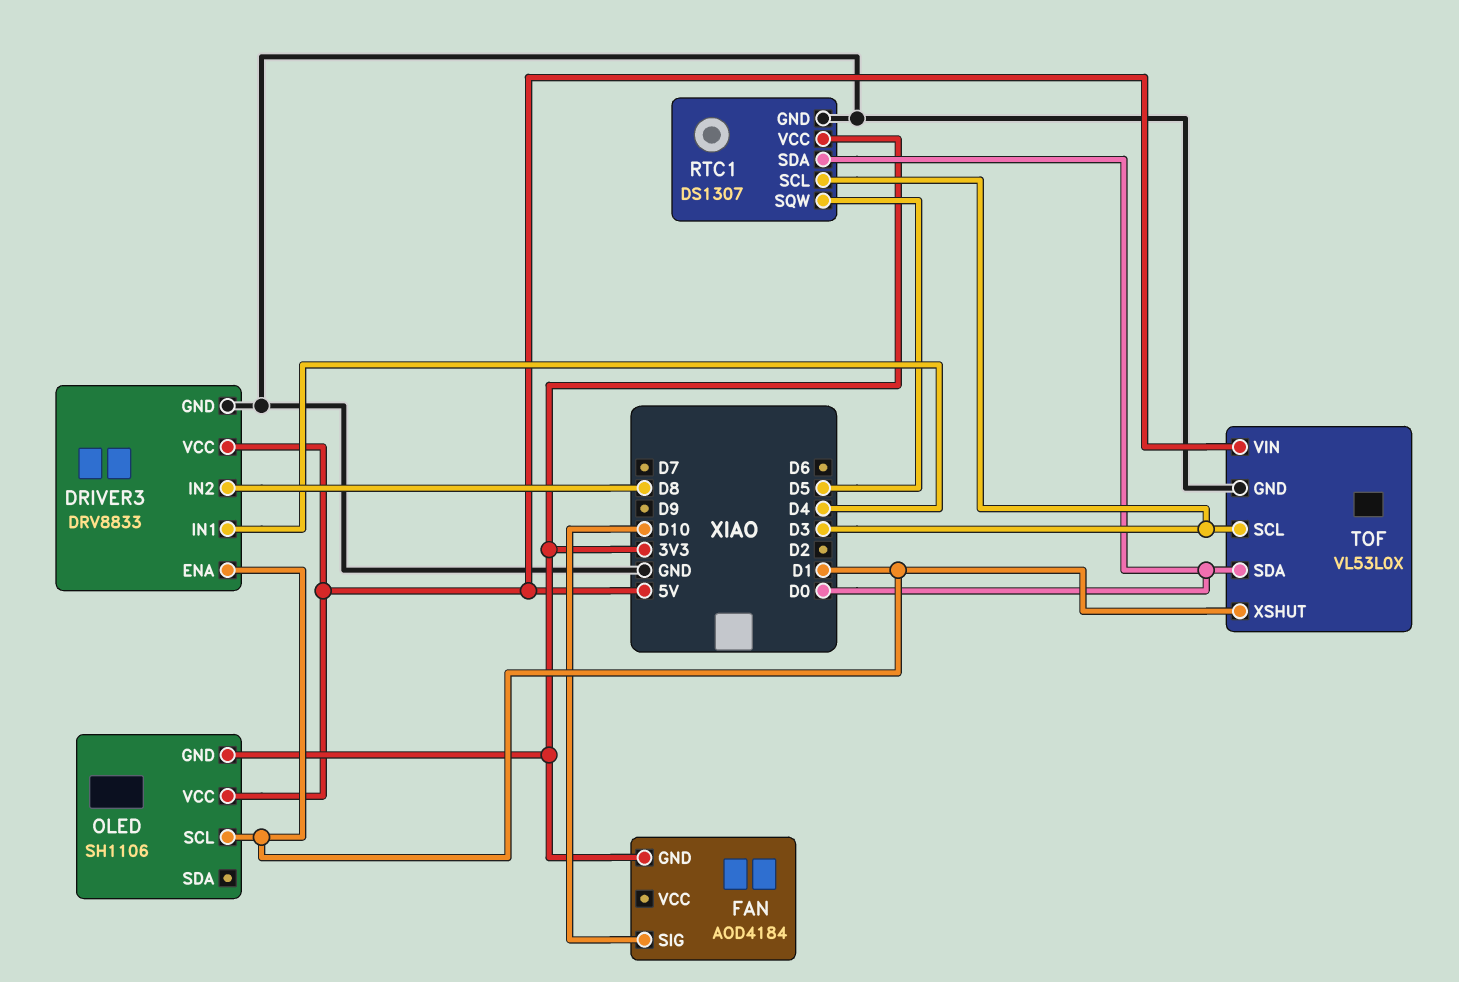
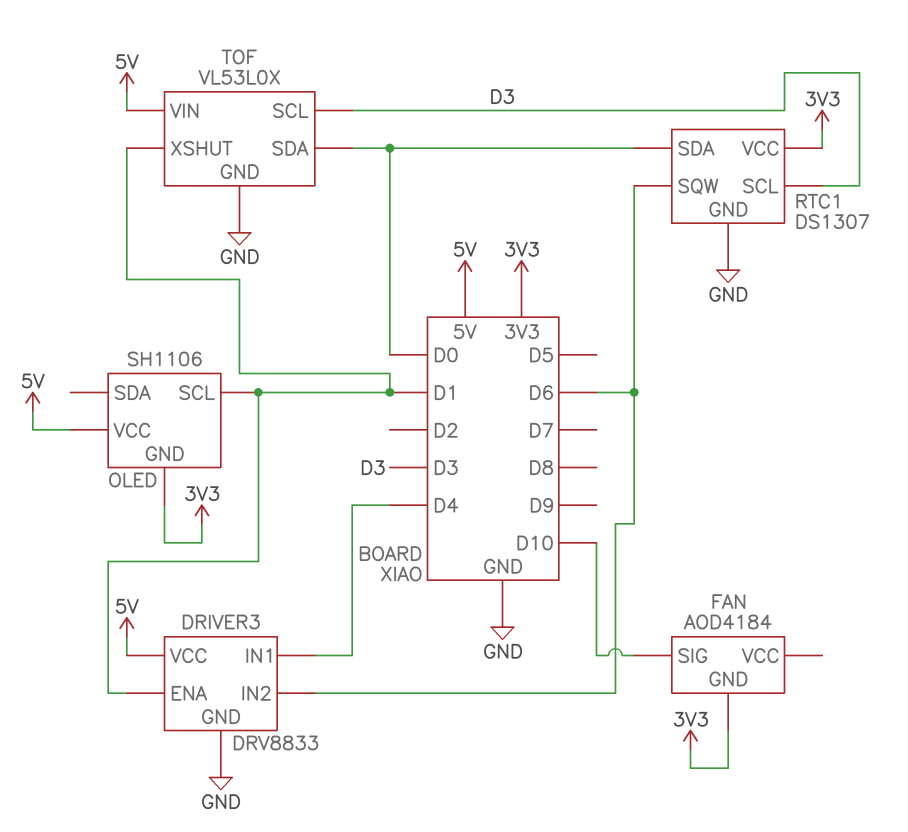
DRIVER3 pin IN2: D8 -> D6
RTC1 pin SQW: D5 -> D6

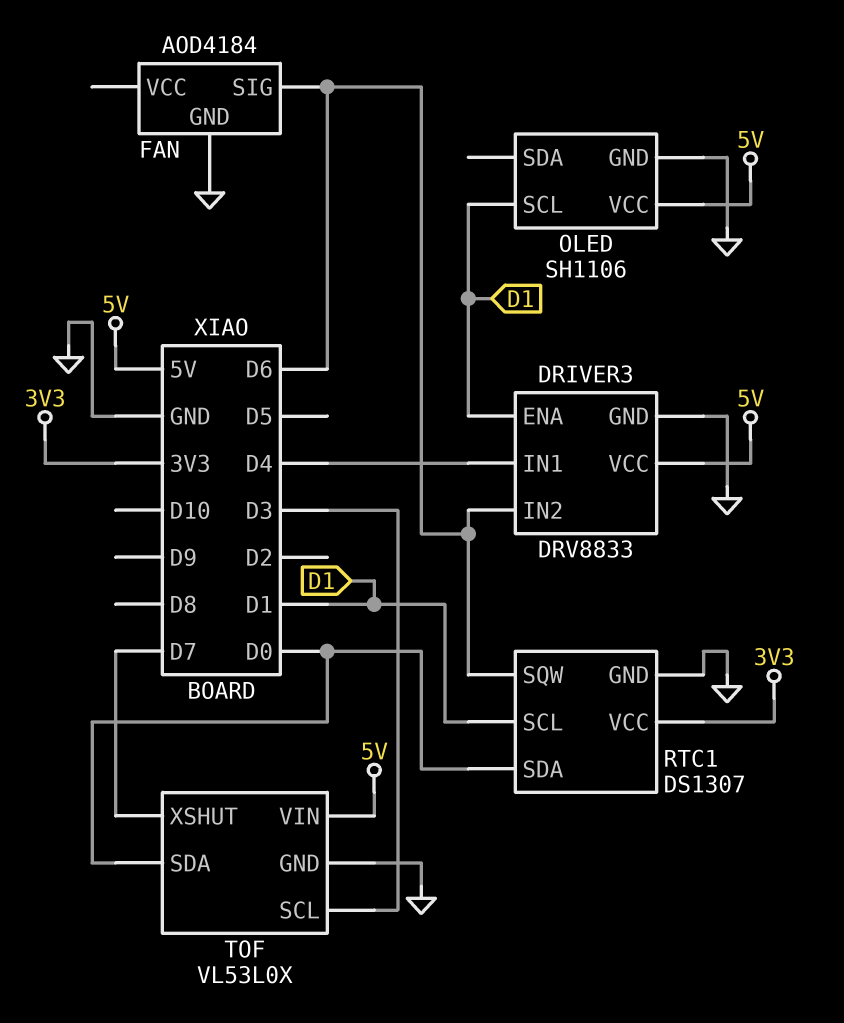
FAN pin GND: 3V3 -> GND
FAN pin SIG: D10 -> D6
OLED pin GND: 3V3 -> GND
RTC1 pin SCL: D3 -> D1
TOF pin XSHUT: D1 -> D7

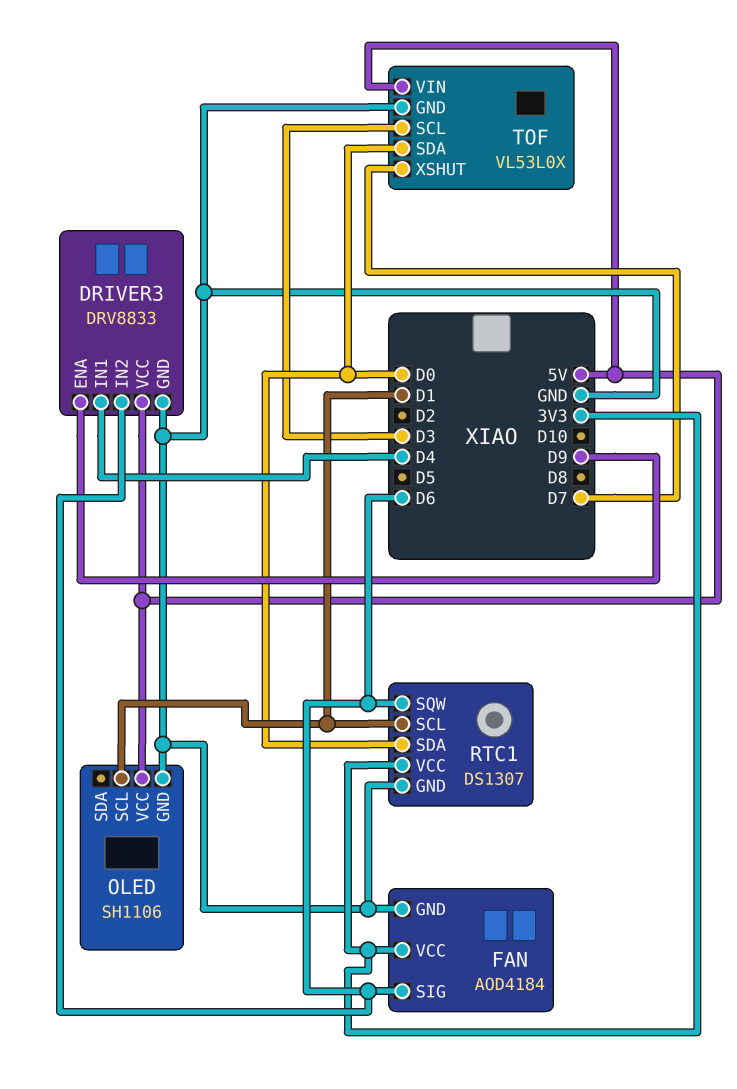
DRIVER3 pin ENA: D1 -> D9
FAN pin VCC: none -> 3V3

